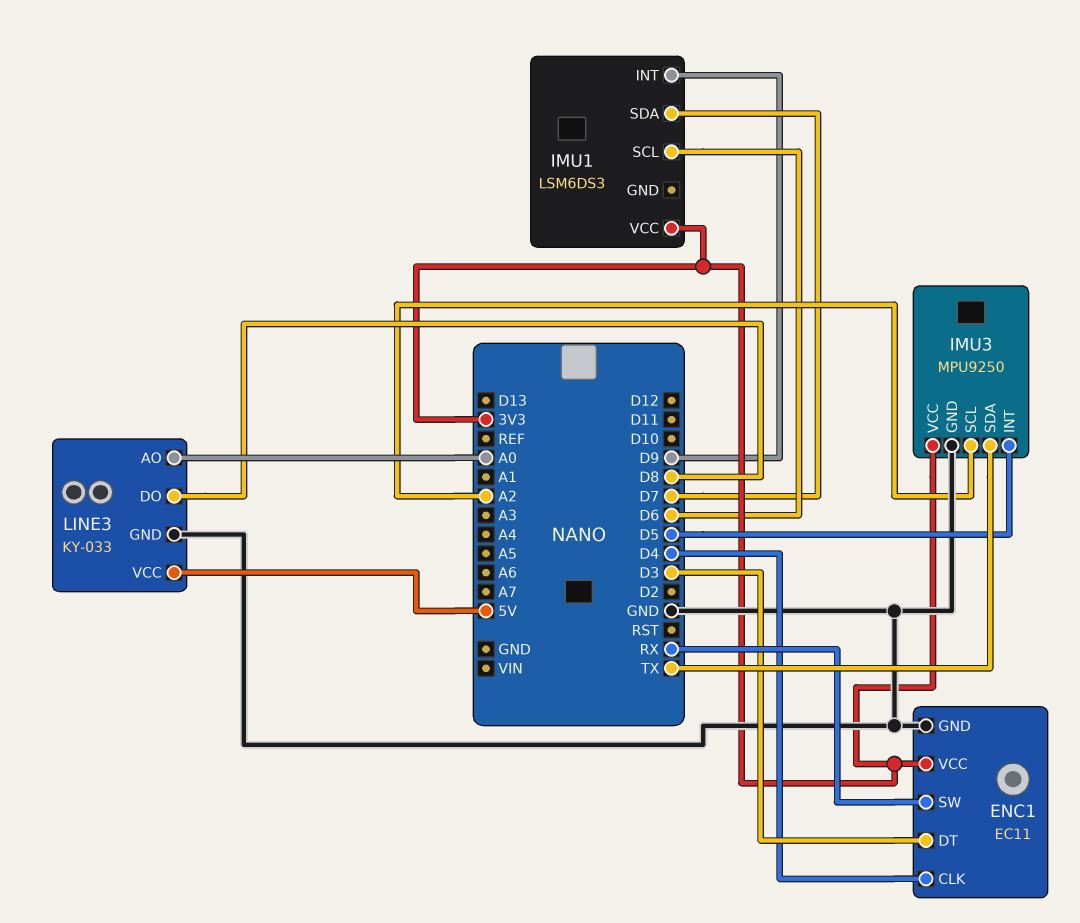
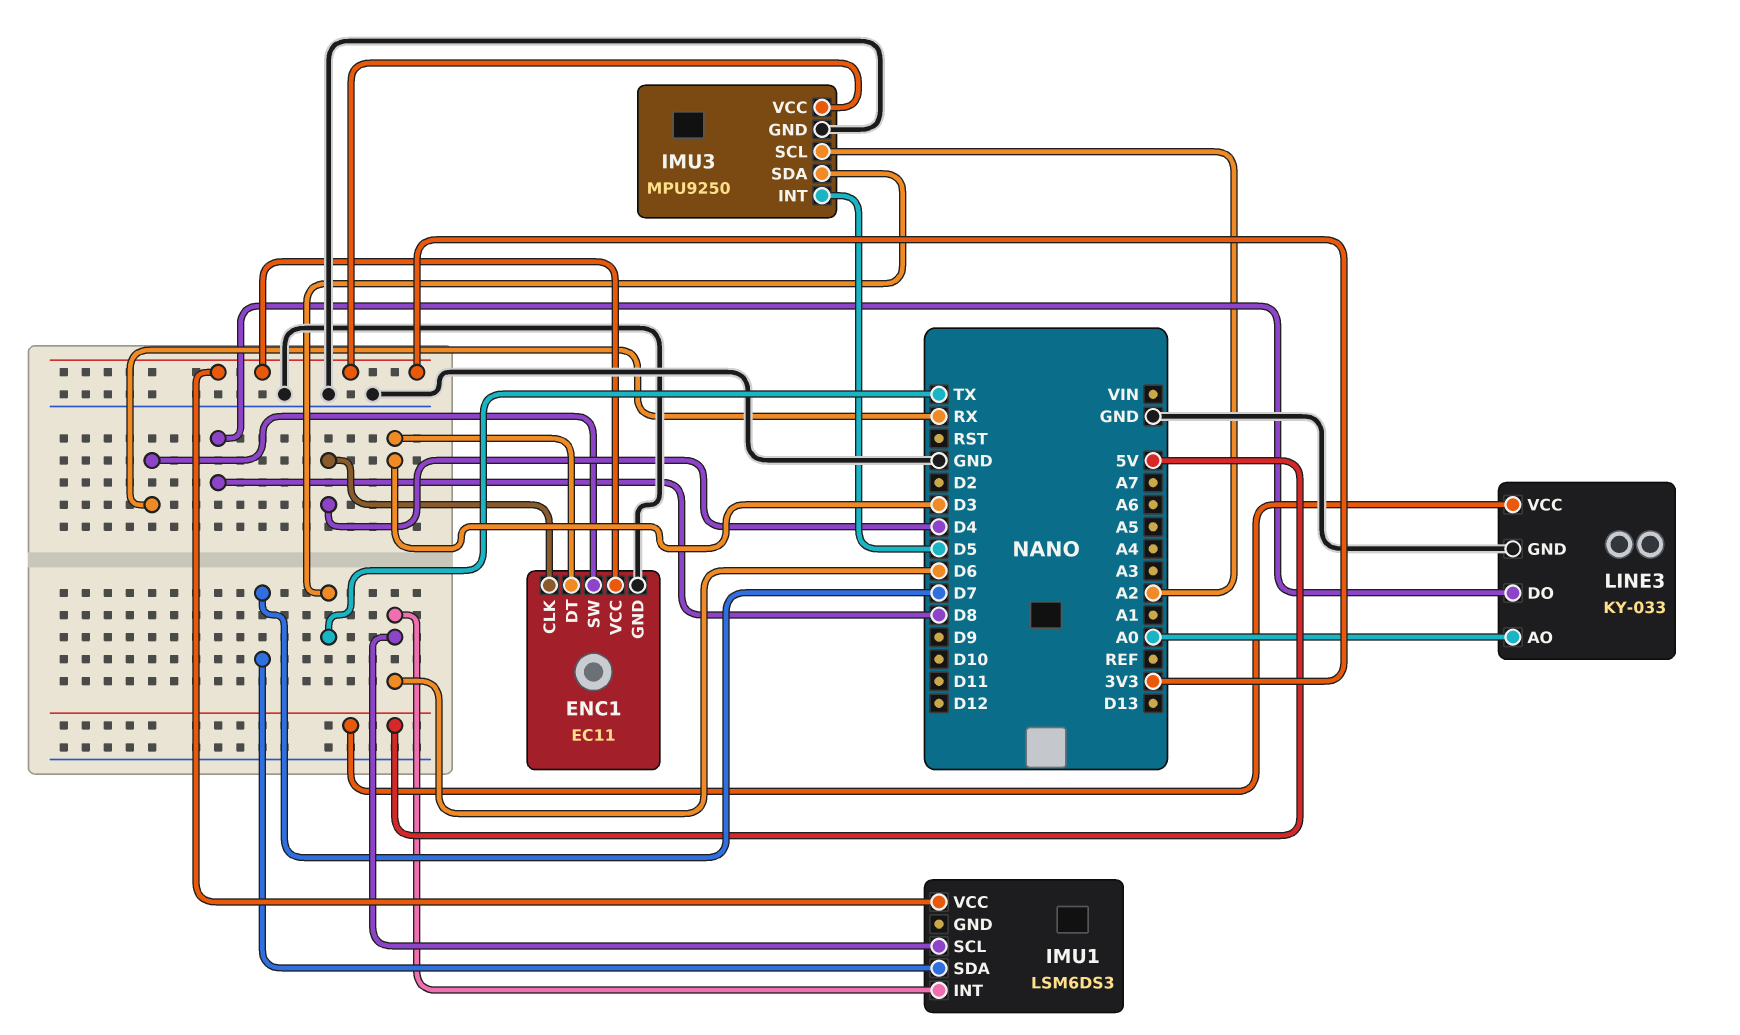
IMU1 pin INT: D9 -> D6

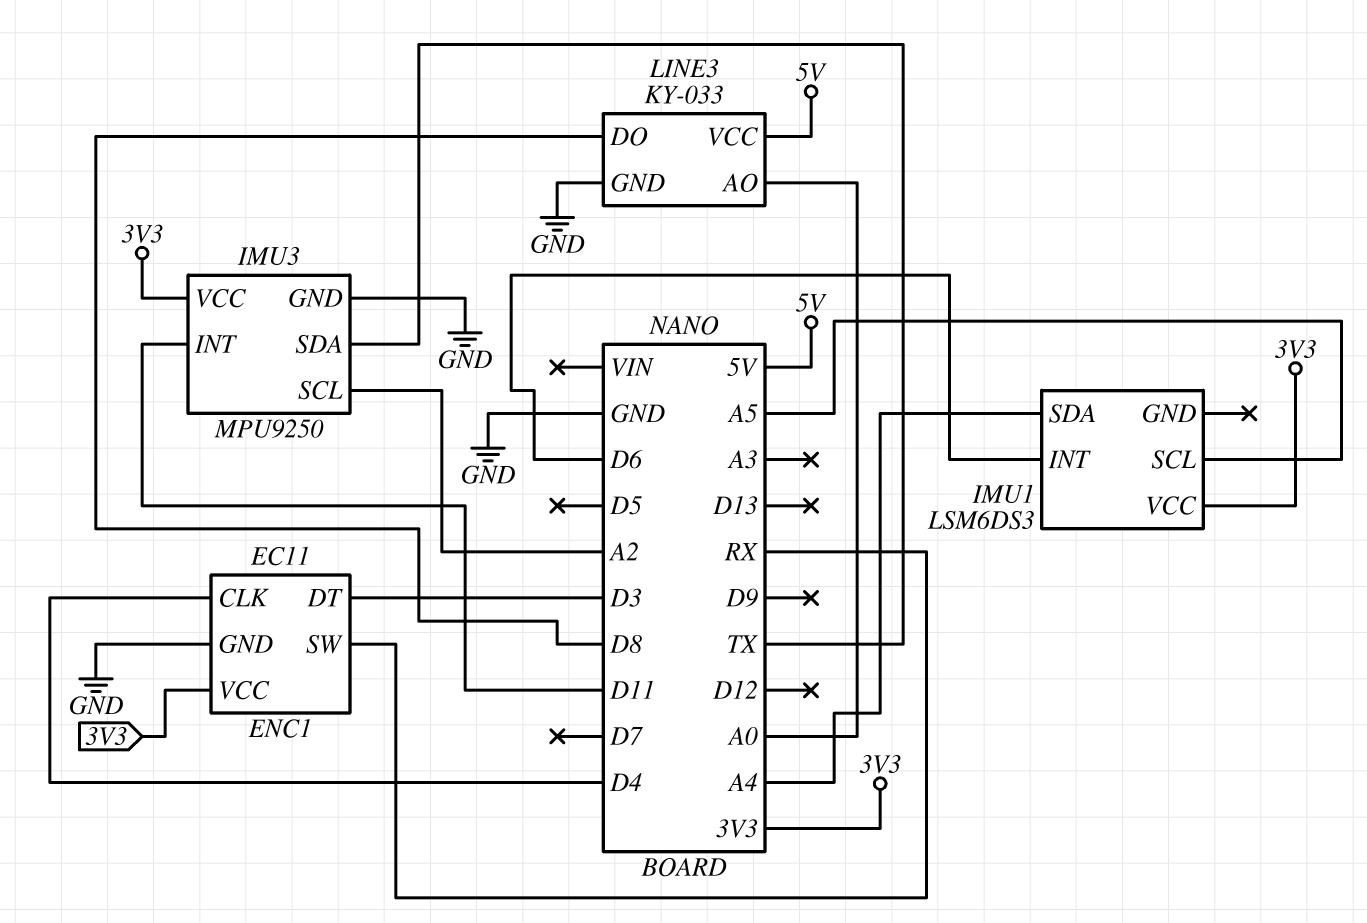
IMU1 pin SCL: D6 -> A5
IMU1 pin SDA: D7 -> A4
IMU3 pin INT: D5 -> D11

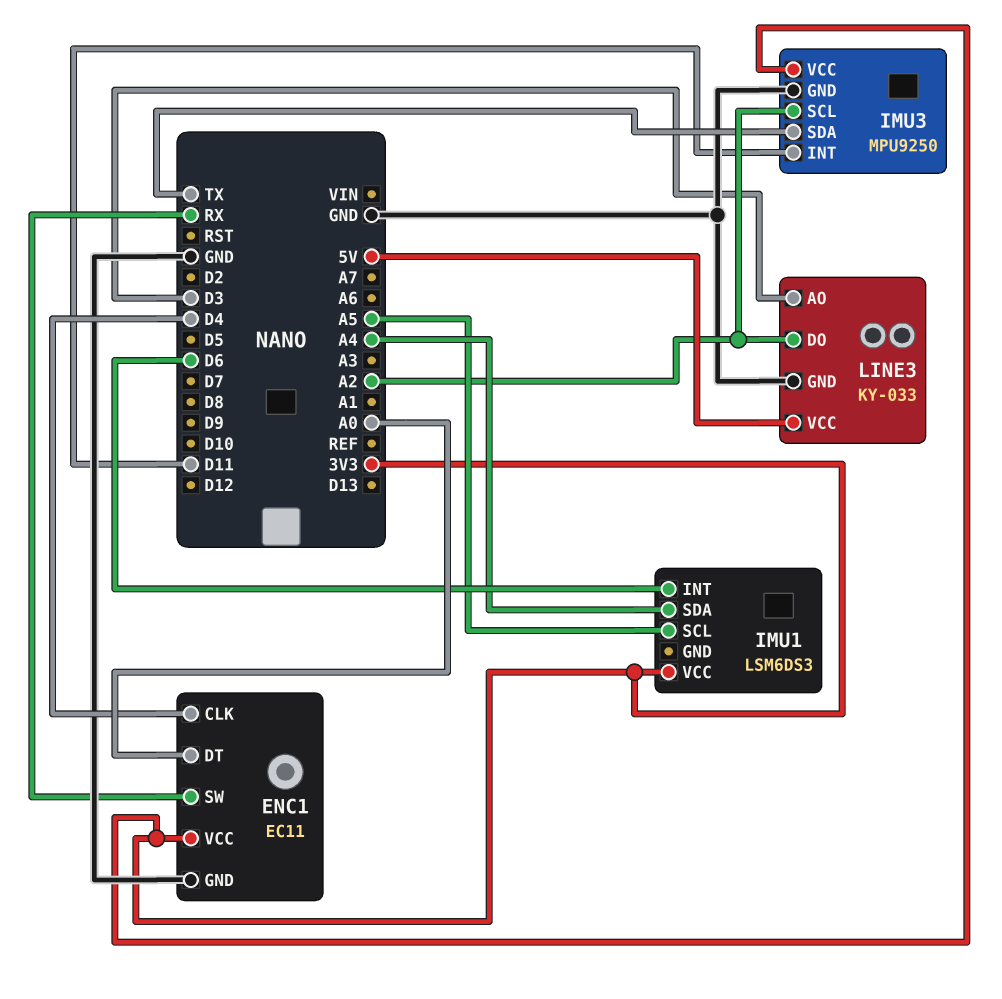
ENC1 pin DT: D3 -> A0
LINE3 pin AO: A0 -> D3
LINE3 pin DO: D8 -> A2

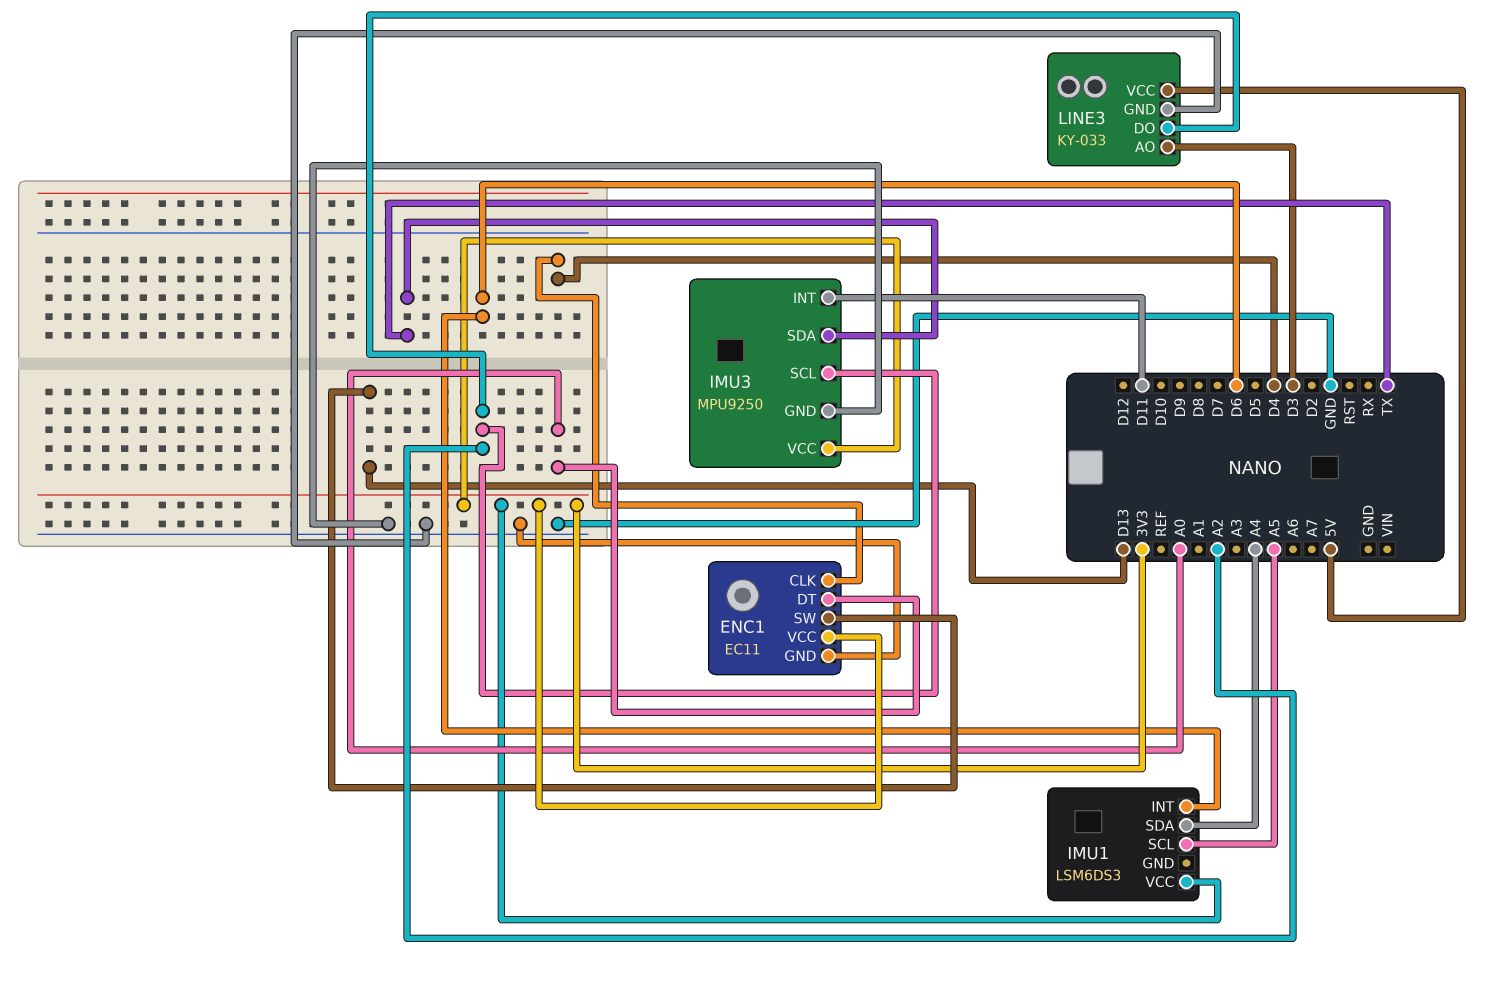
ENC1 pin SW: RX -> D13

